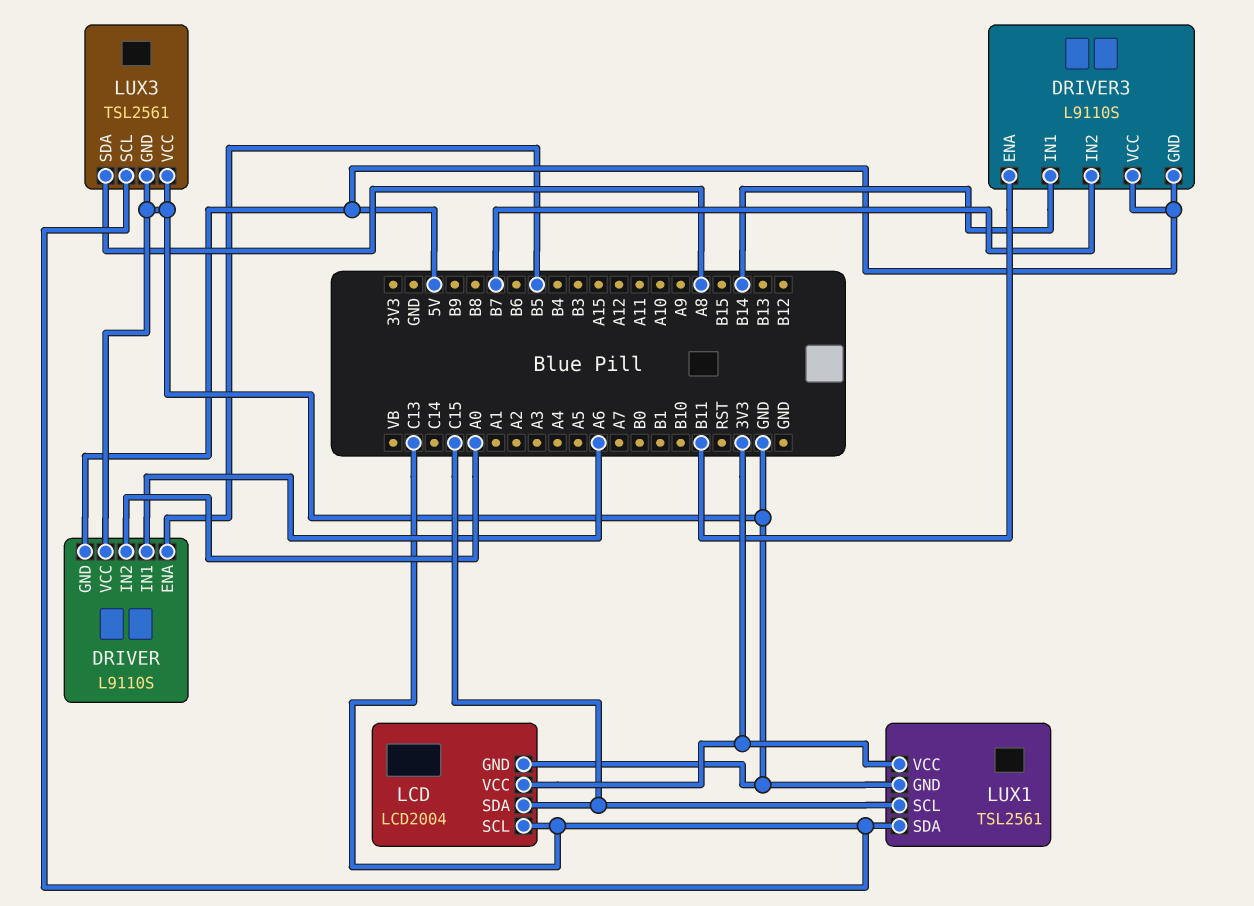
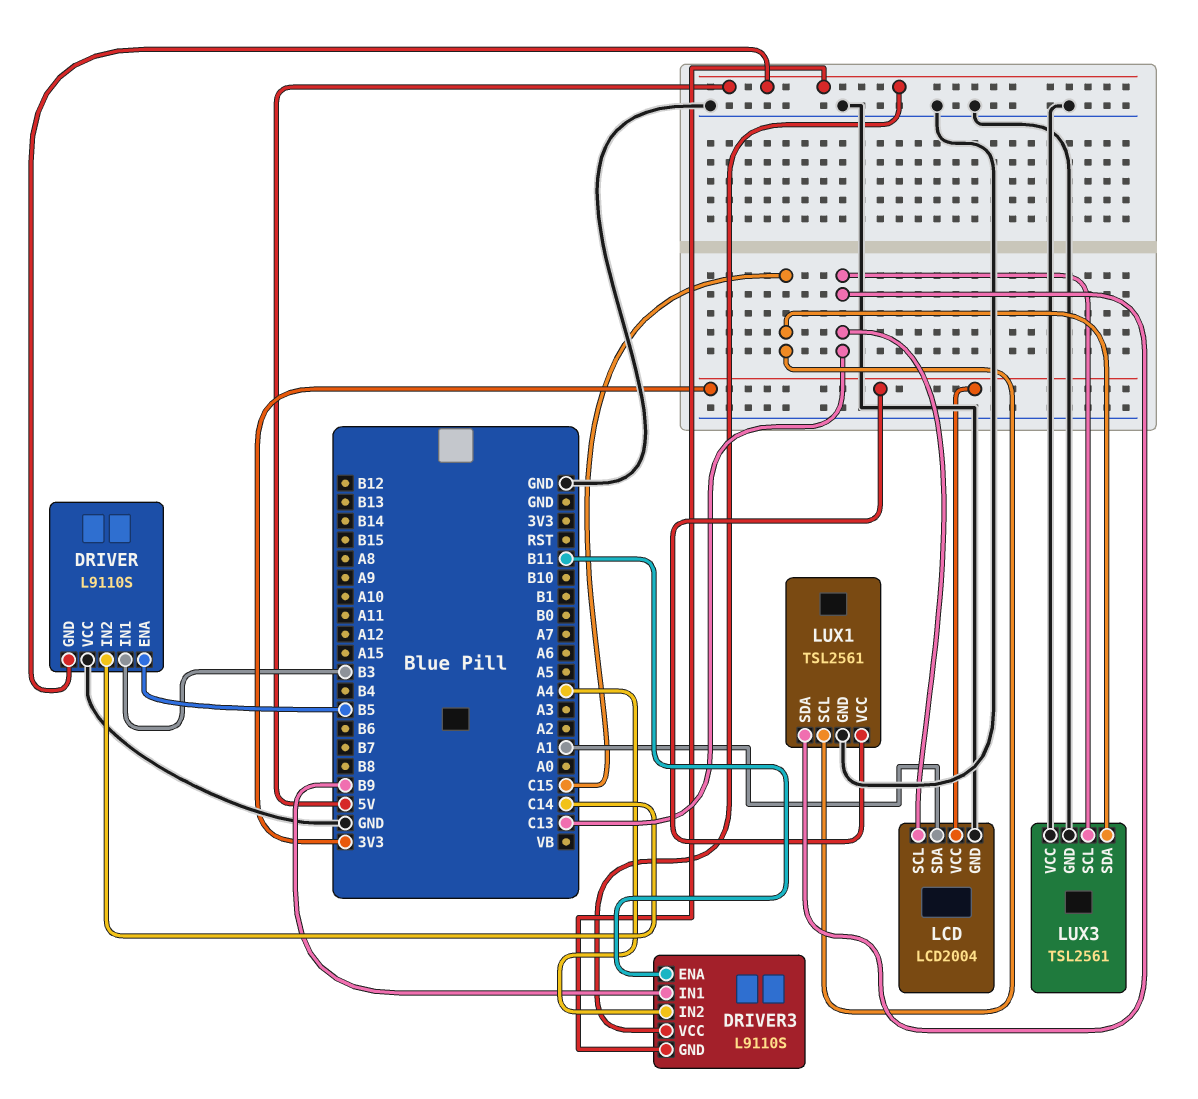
DRIVER pin IN1: A6 -> B3
DRIVER pin IN2: A0 -> C14
DRIVER3 pin IN1: B14 -> B9
DRIVER3 pin IN2: B7 -> A4
LCD pin SDA: C15 -> A1
LUX3 pin SDA: A8 -> C15

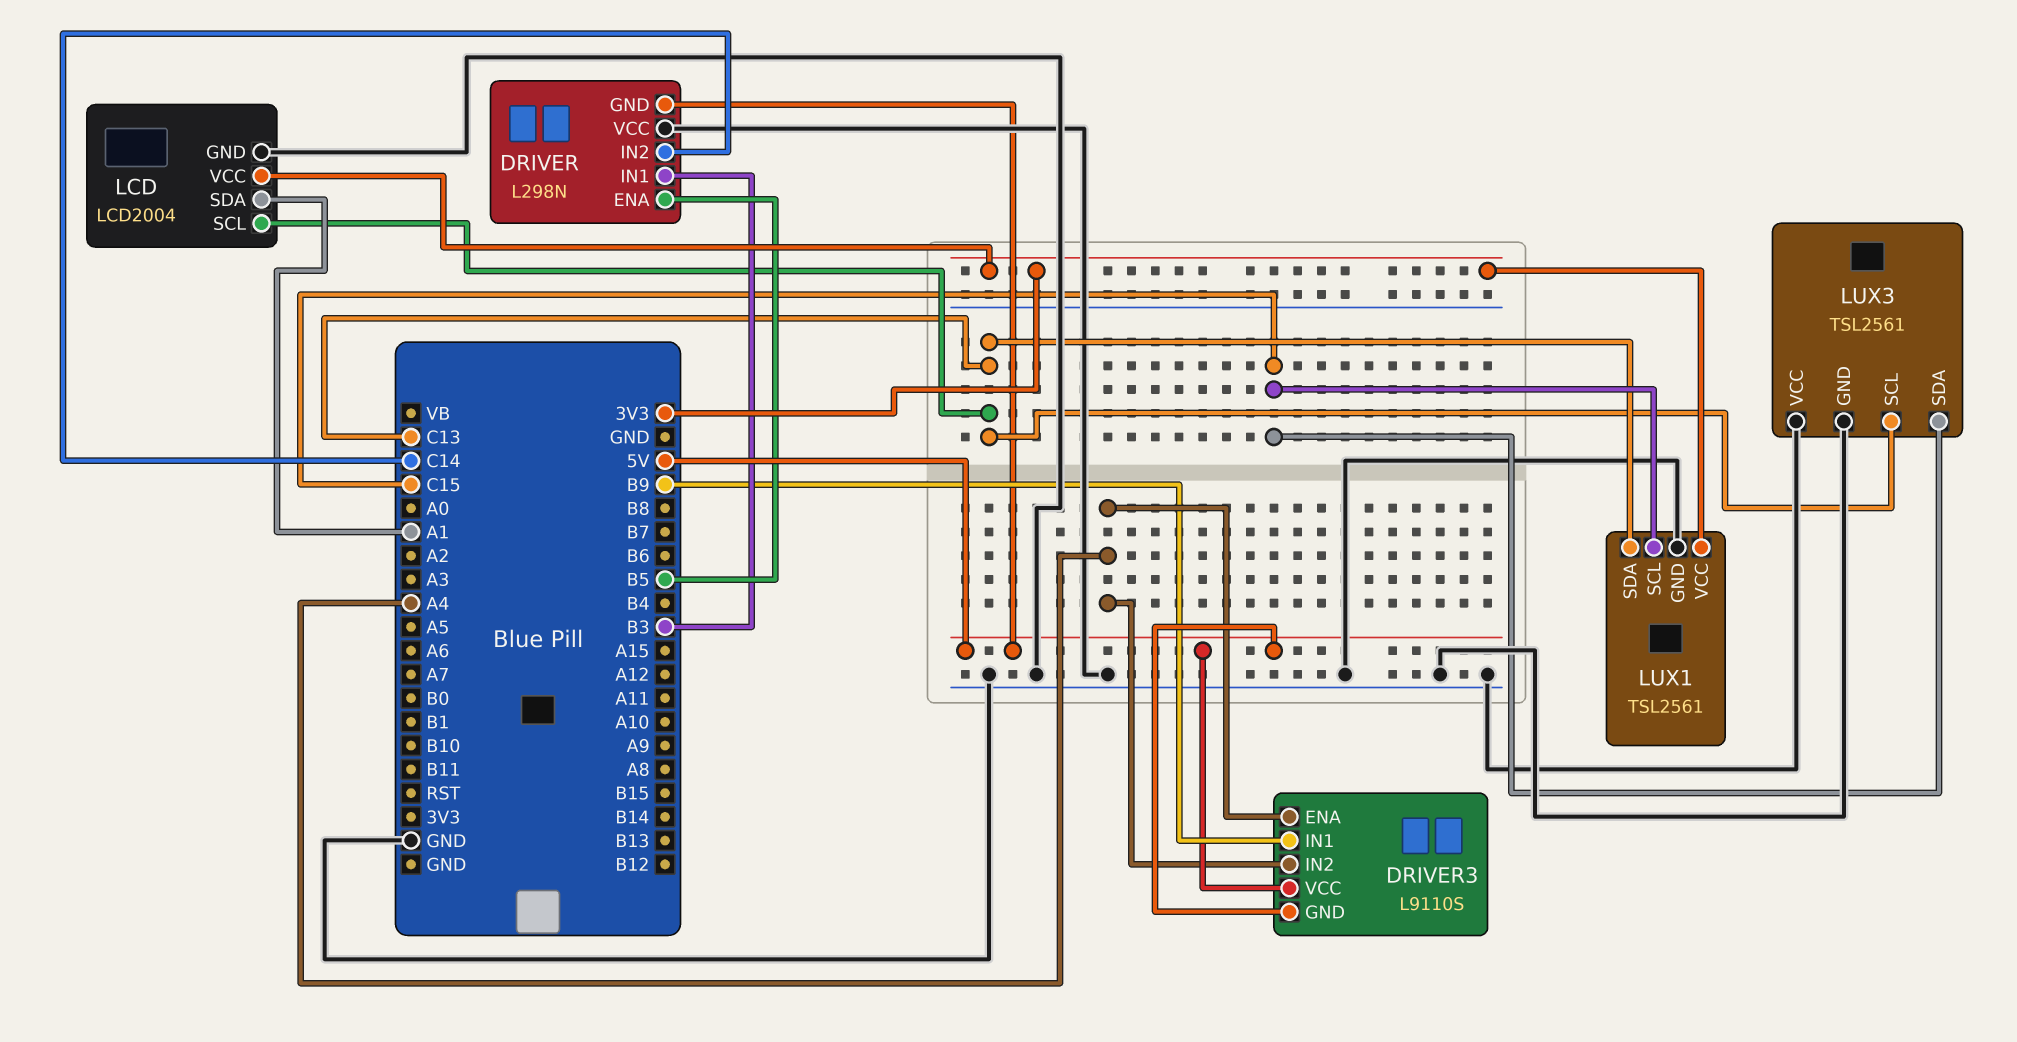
DRIVER: L9110S -> L298N
DRIVER3 pin ENA: B11 -> A4

